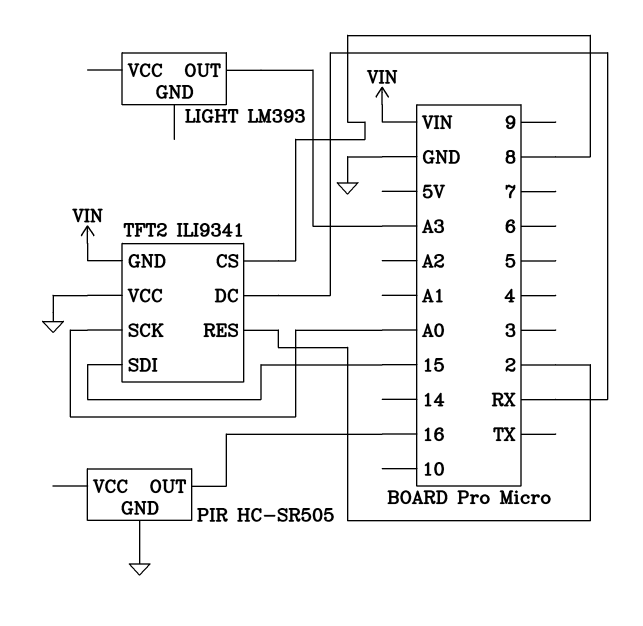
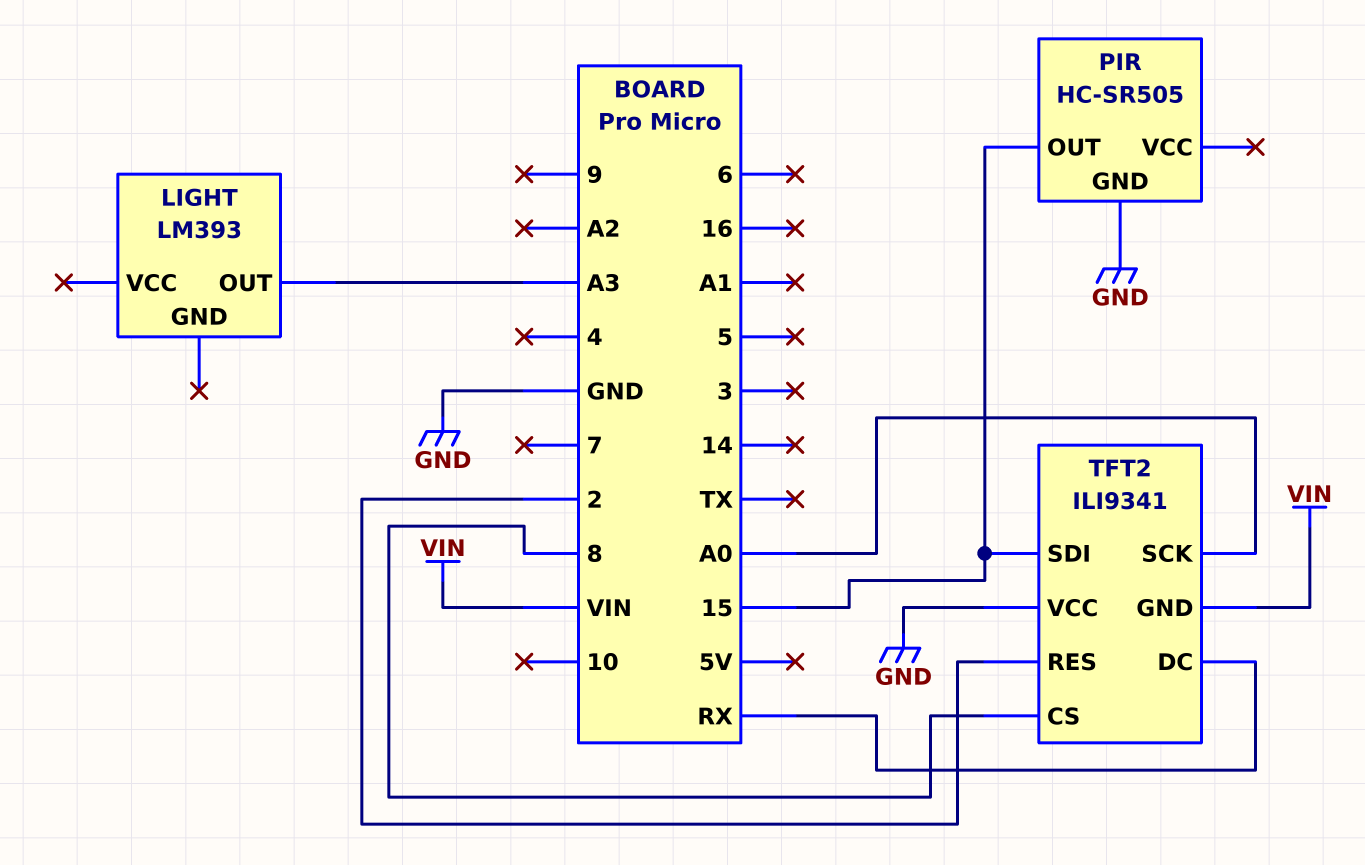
PIR pin OUT: 16 -> 15

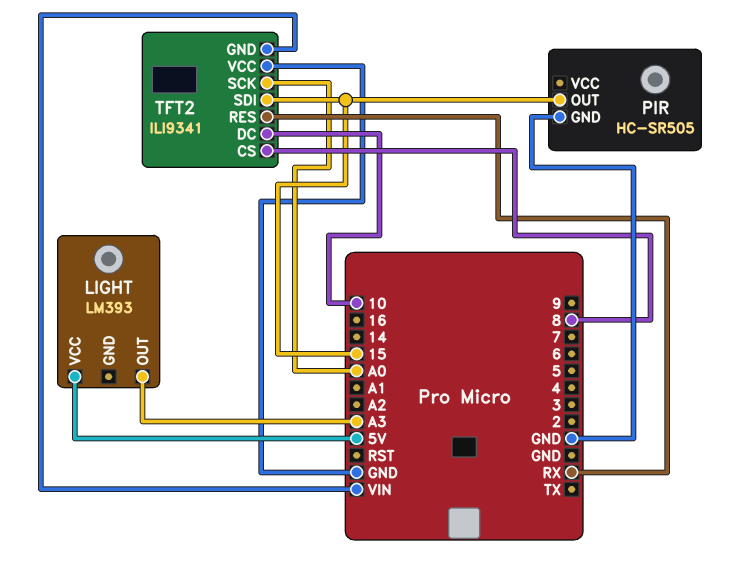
LIGHT pin VCC: none -> 5V
TFT2 pin DC: RX -> 10
TFT2 pin RES: 2 -> RX

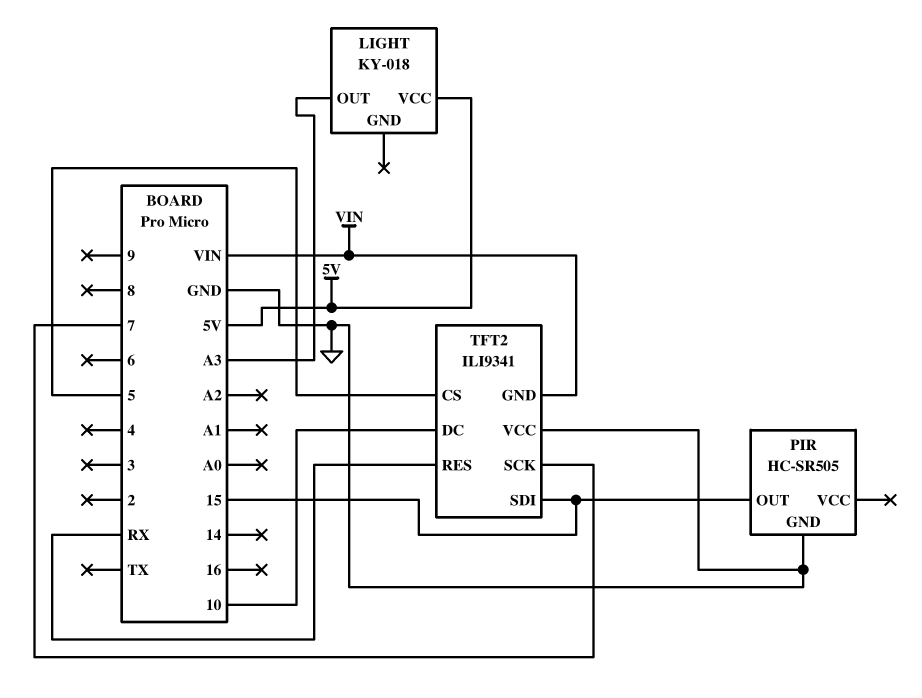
LIGHT: LM393 -> KY-018
TFT2 pin CS: 8 -> 5
TFT2 pin SCK: A0 -> 7

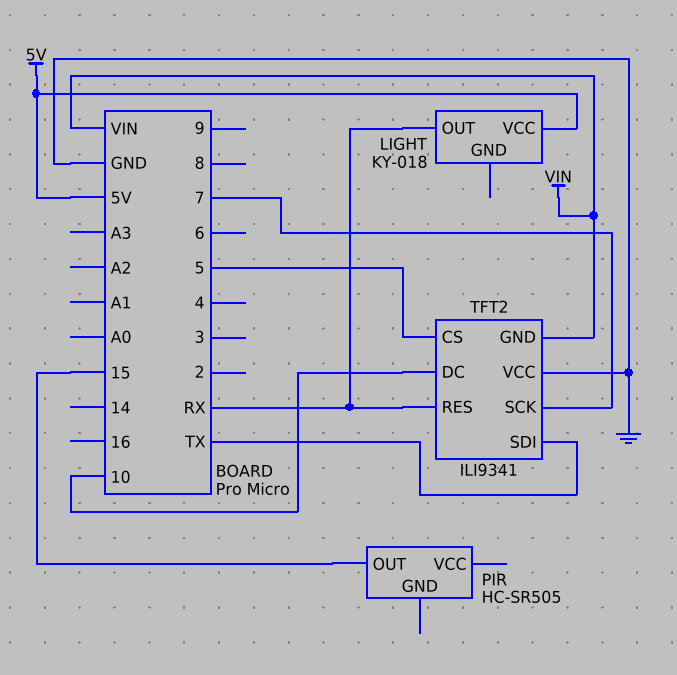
LIGHT pin OUT: A3 -> RX
PIR pin GND: GND -> none
TFT2 pin SDI: 15 -> TX

